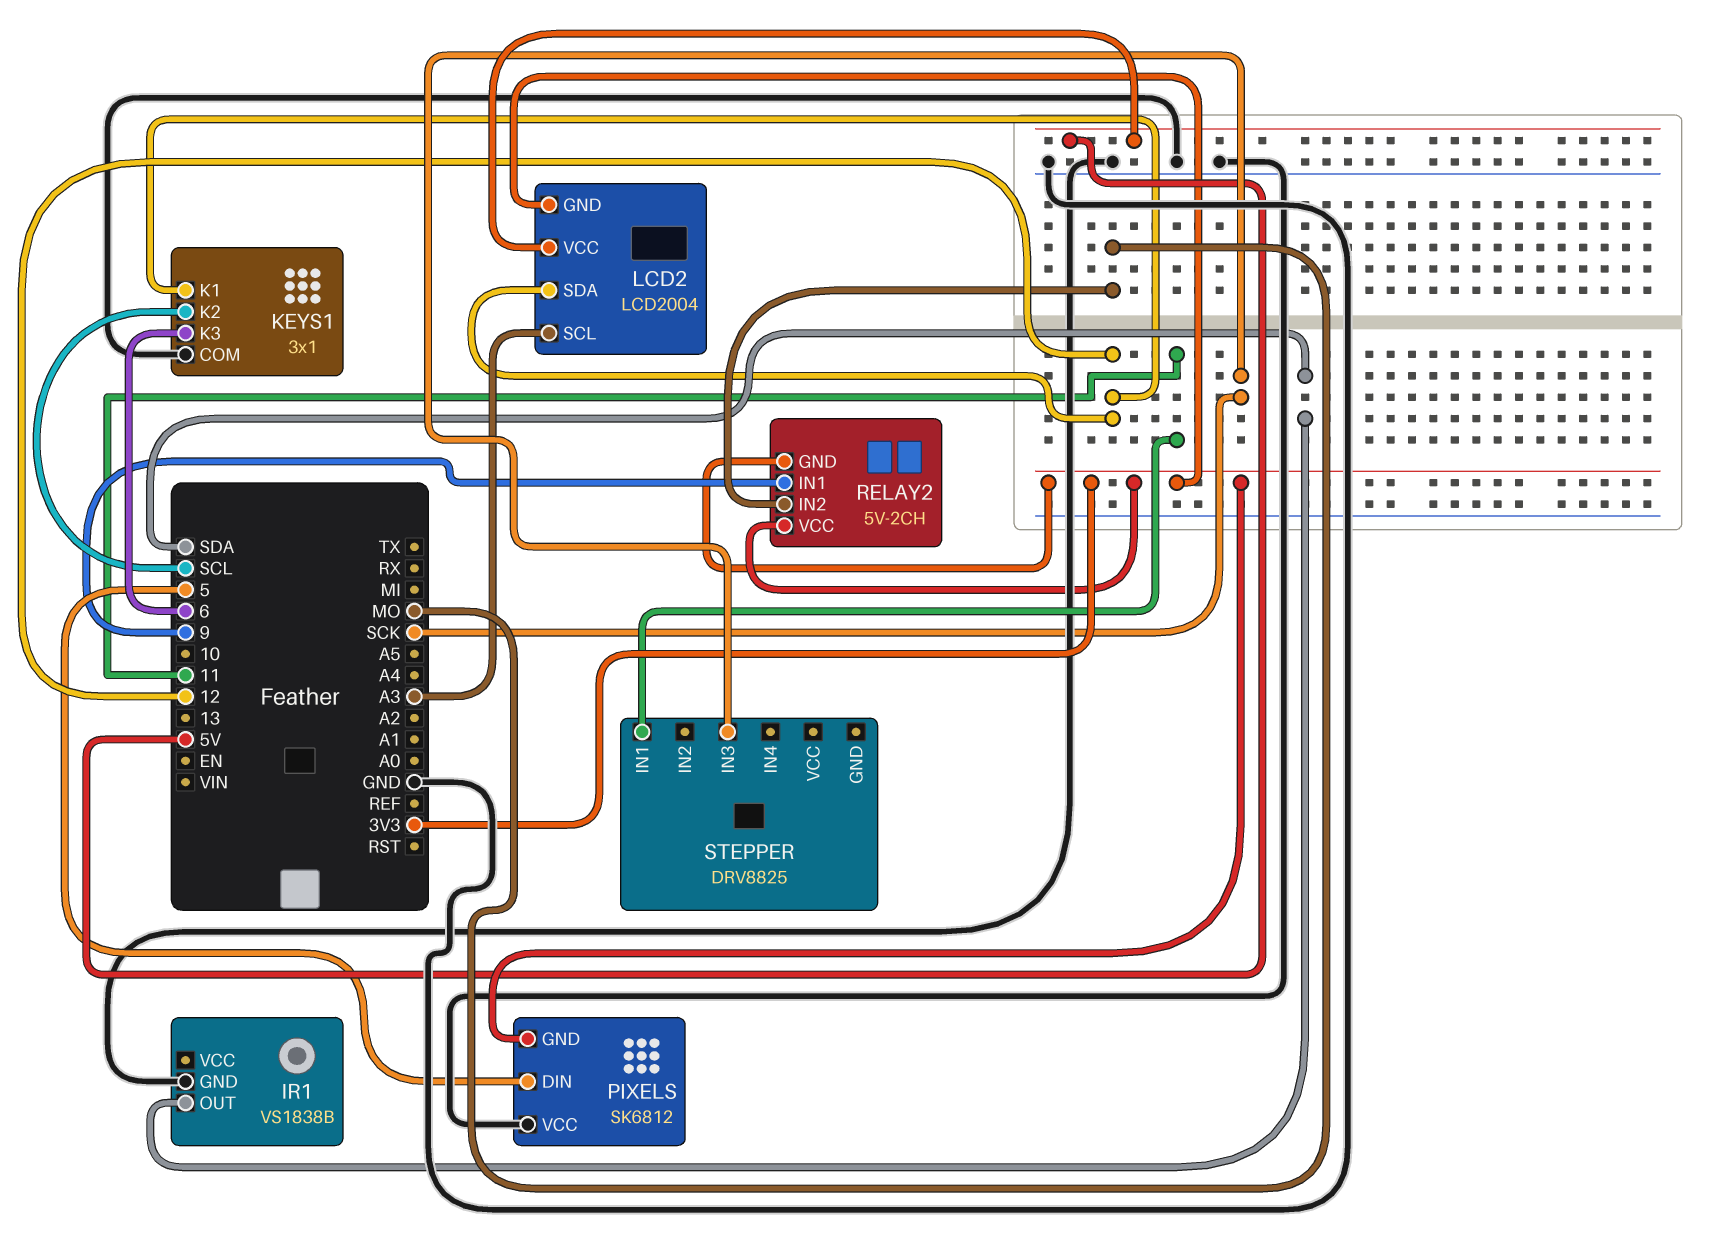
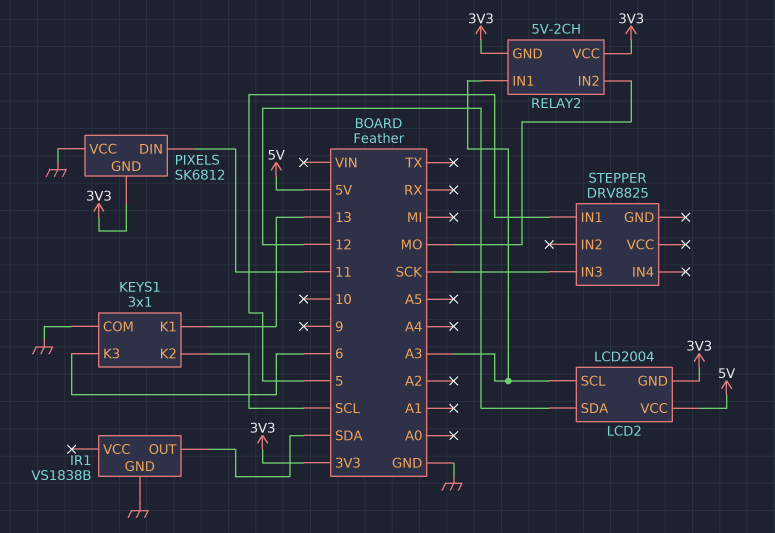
KEYS1 pin K1: 12 -> 13
PIXELS pin DIN: 5 -> 11
RELAY2 pin IN1: 9 -> A3
STEPPER pin IN1: 11 -> 5

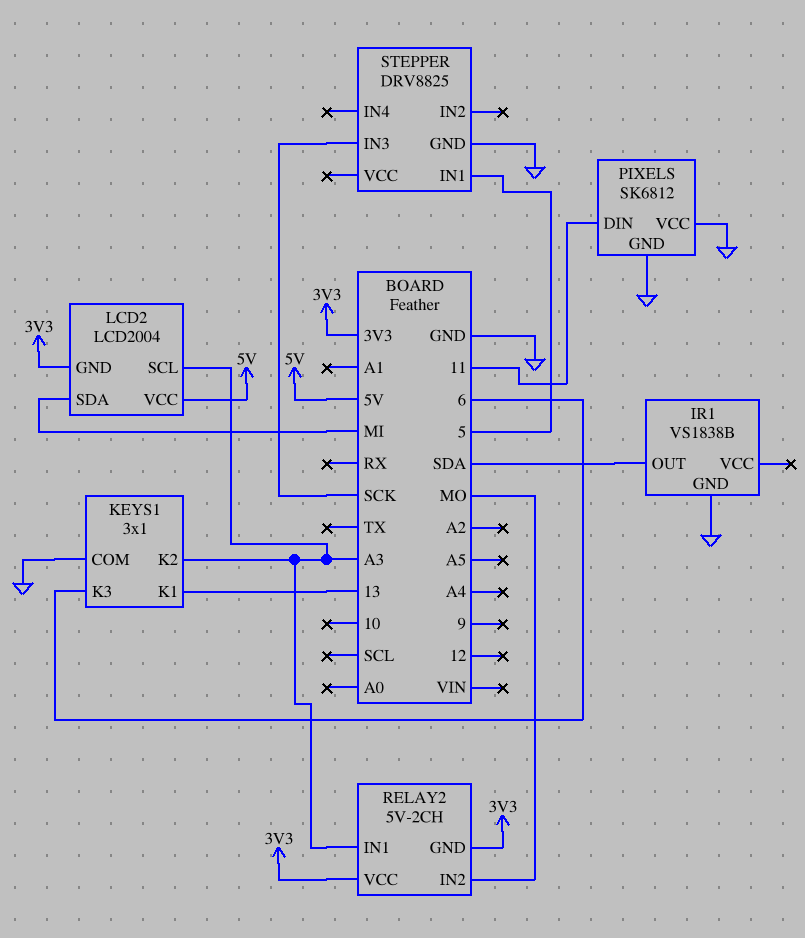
KEYS1 pin K2: SCL -> A3
LCD2 pin SDA: 12 -> MI
PIXELS pin GND: 3V3 -> GND
STEPPER pin GND: none -> GND

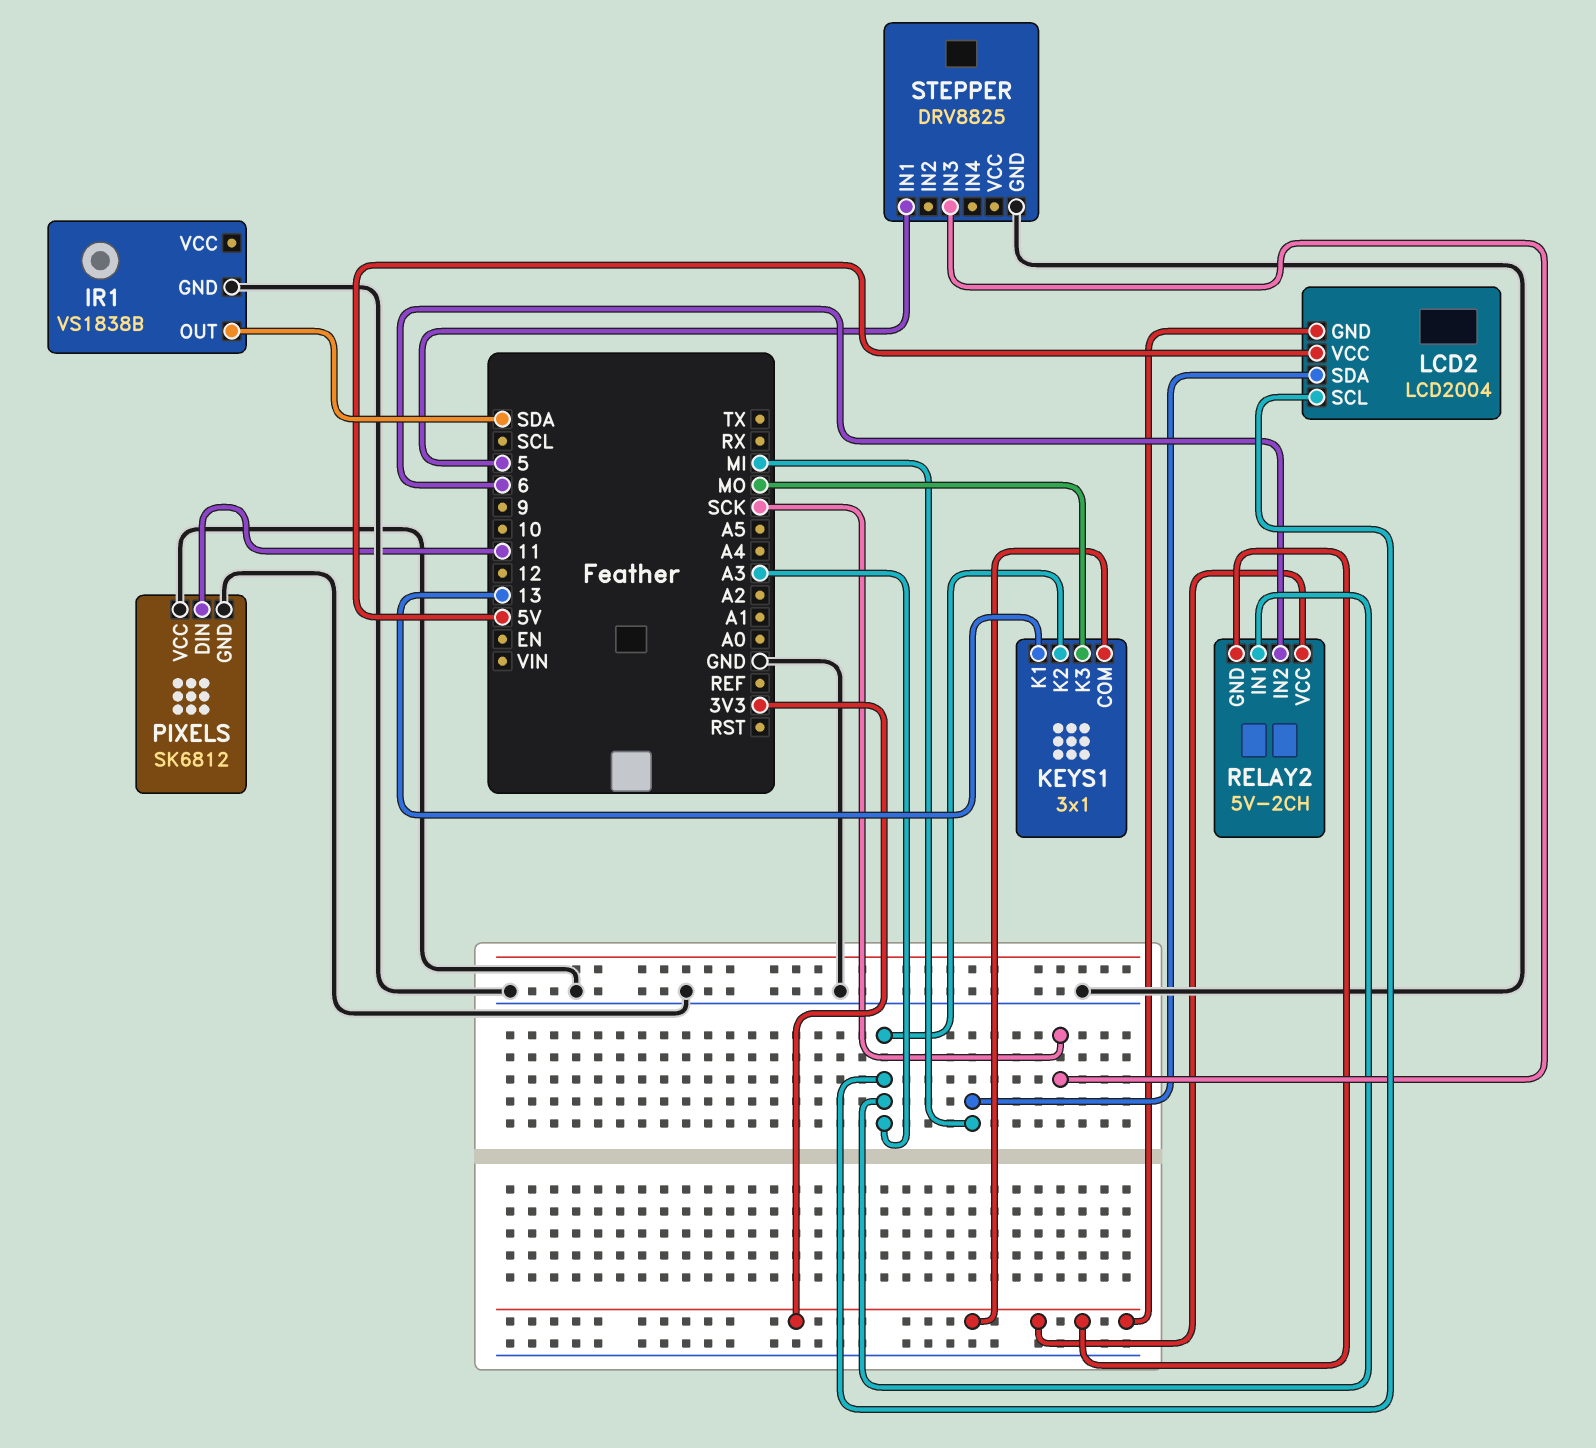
KEYS1 pin COM: GND -> 3V3
KEYS1 pin K3: 6 -> MO
RELAY2 pin IN2: MO -> 6

